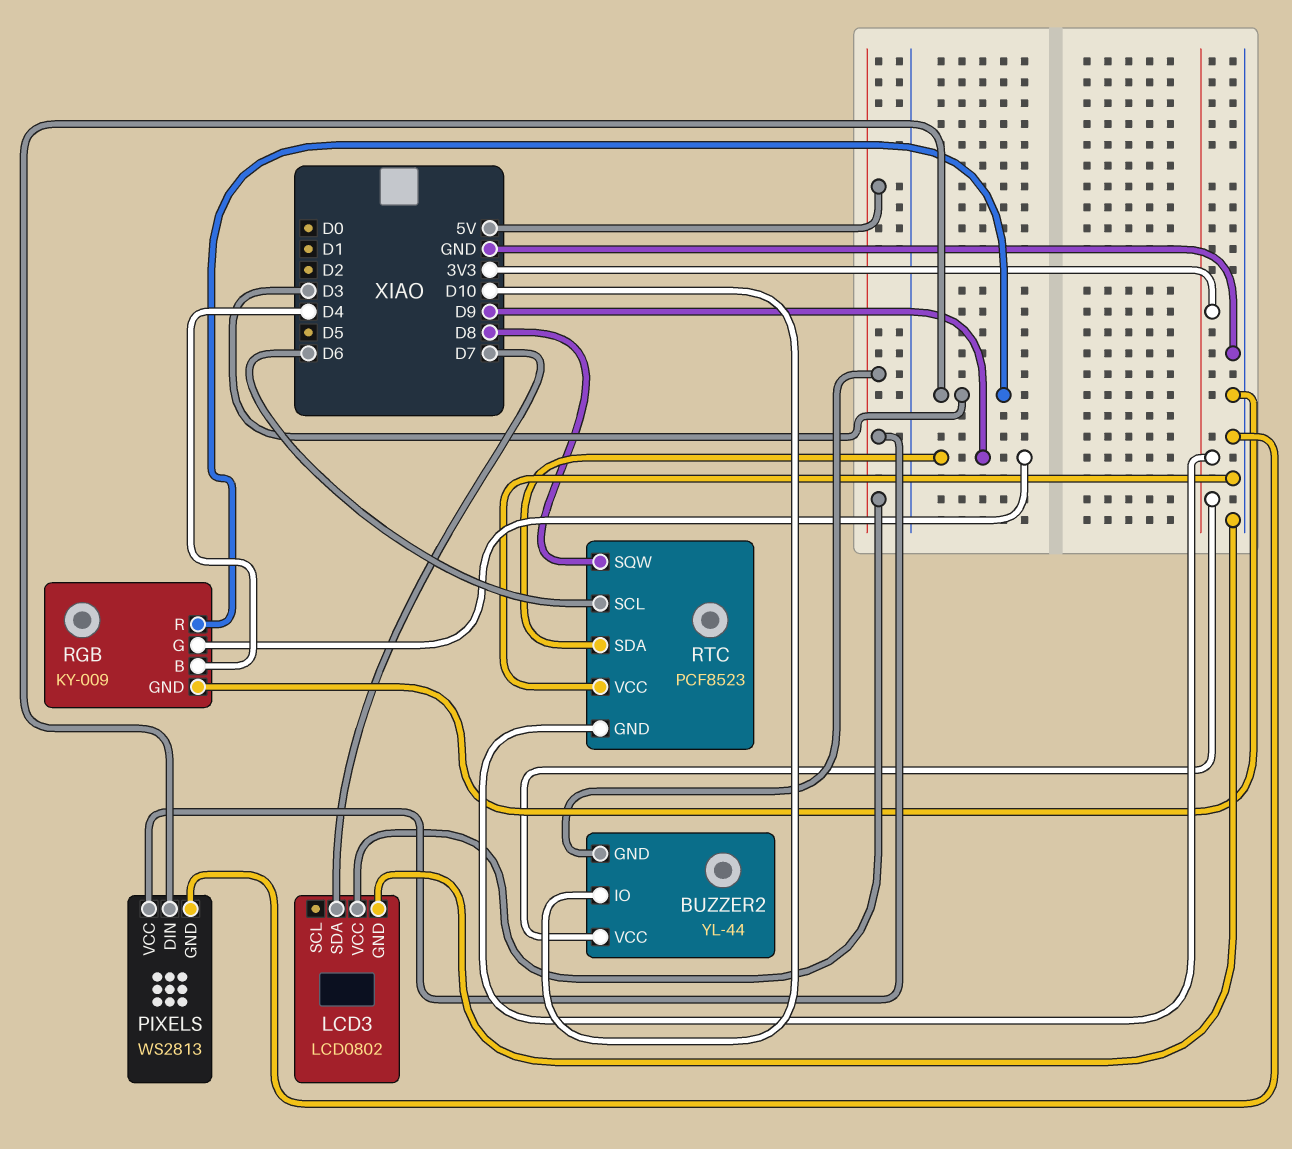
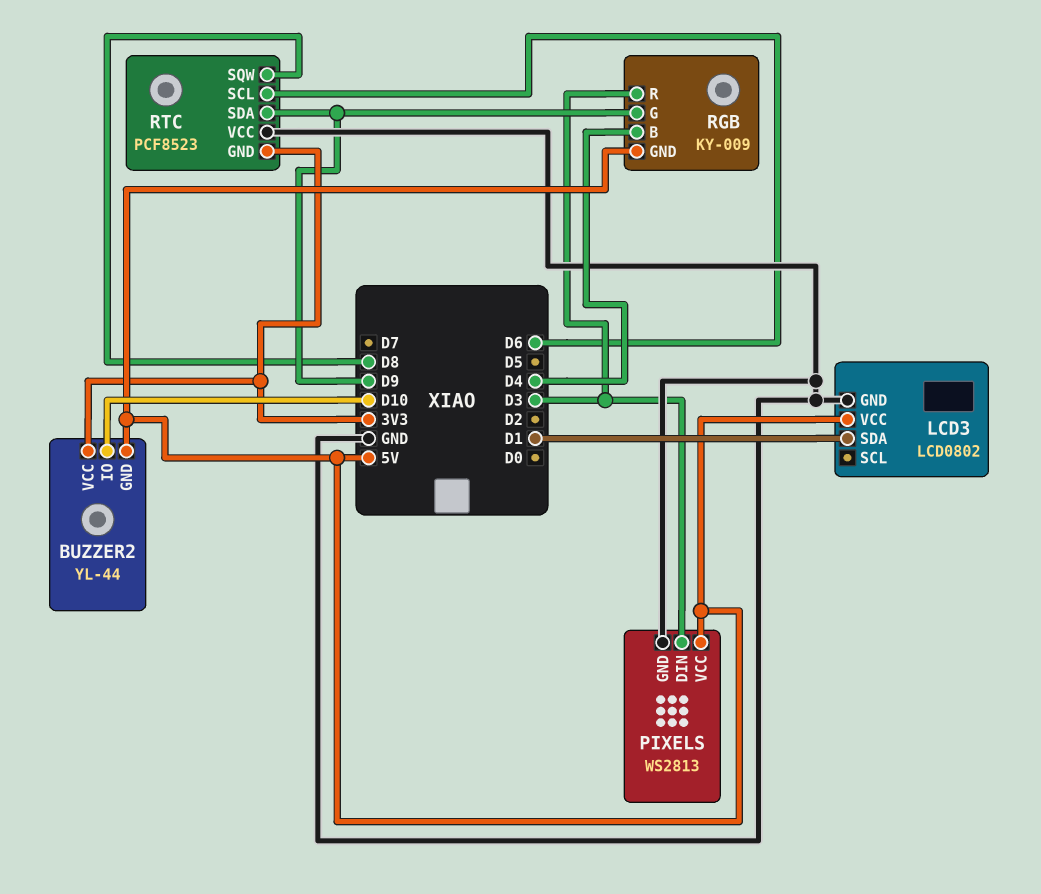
LCD3 pin SDA: D7 -> D1
RGB pin GND: GND -> 5V

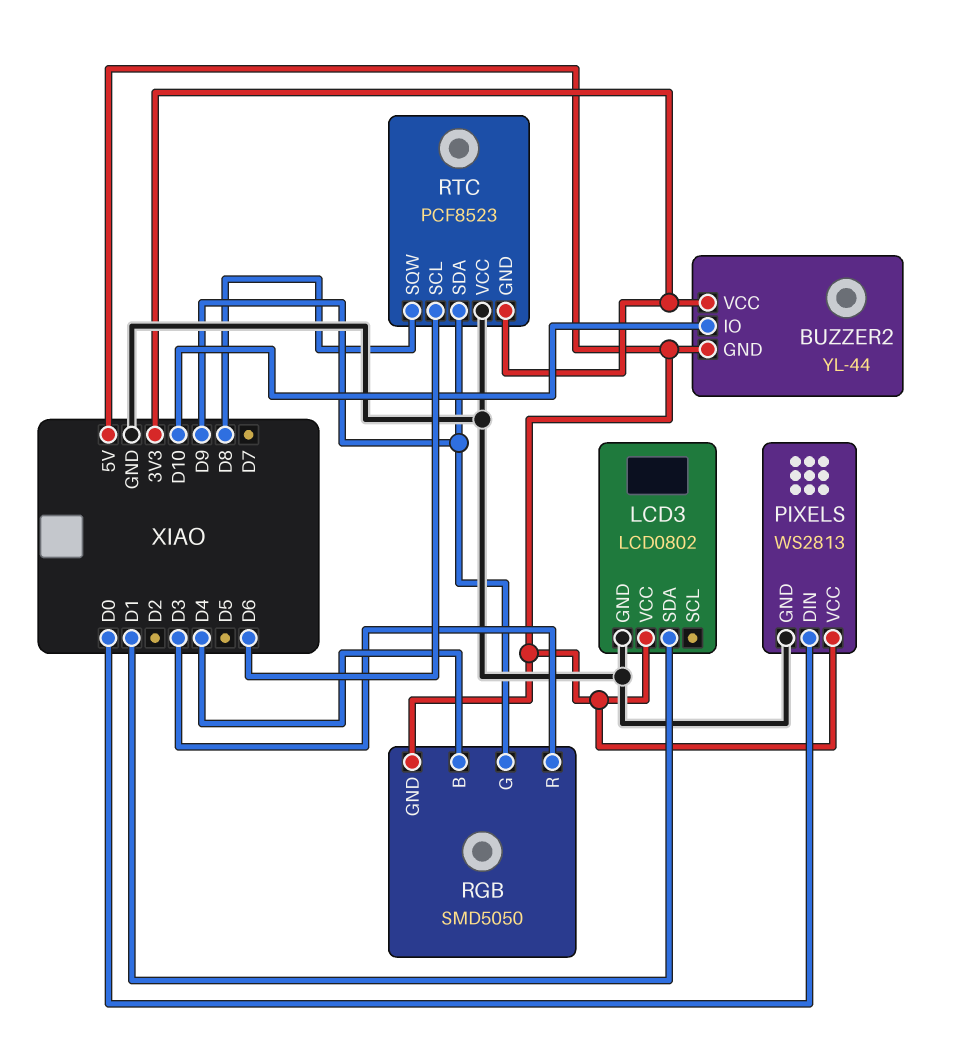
PIXELS pin DIN: D3 -> D0
RGB: KY-009 -> SMD5050

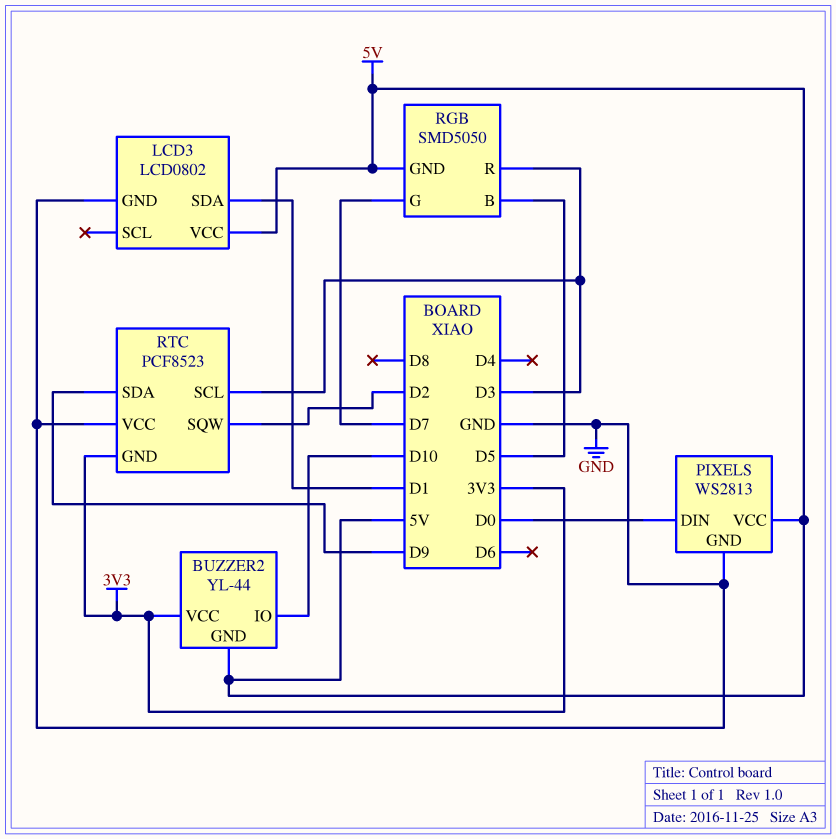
RGB pin B: D4 -> D5
RGB pin G: D9 -> D7
RTC pin SCL: D6 -> D3
RTC pin SQW: D8 -> D2

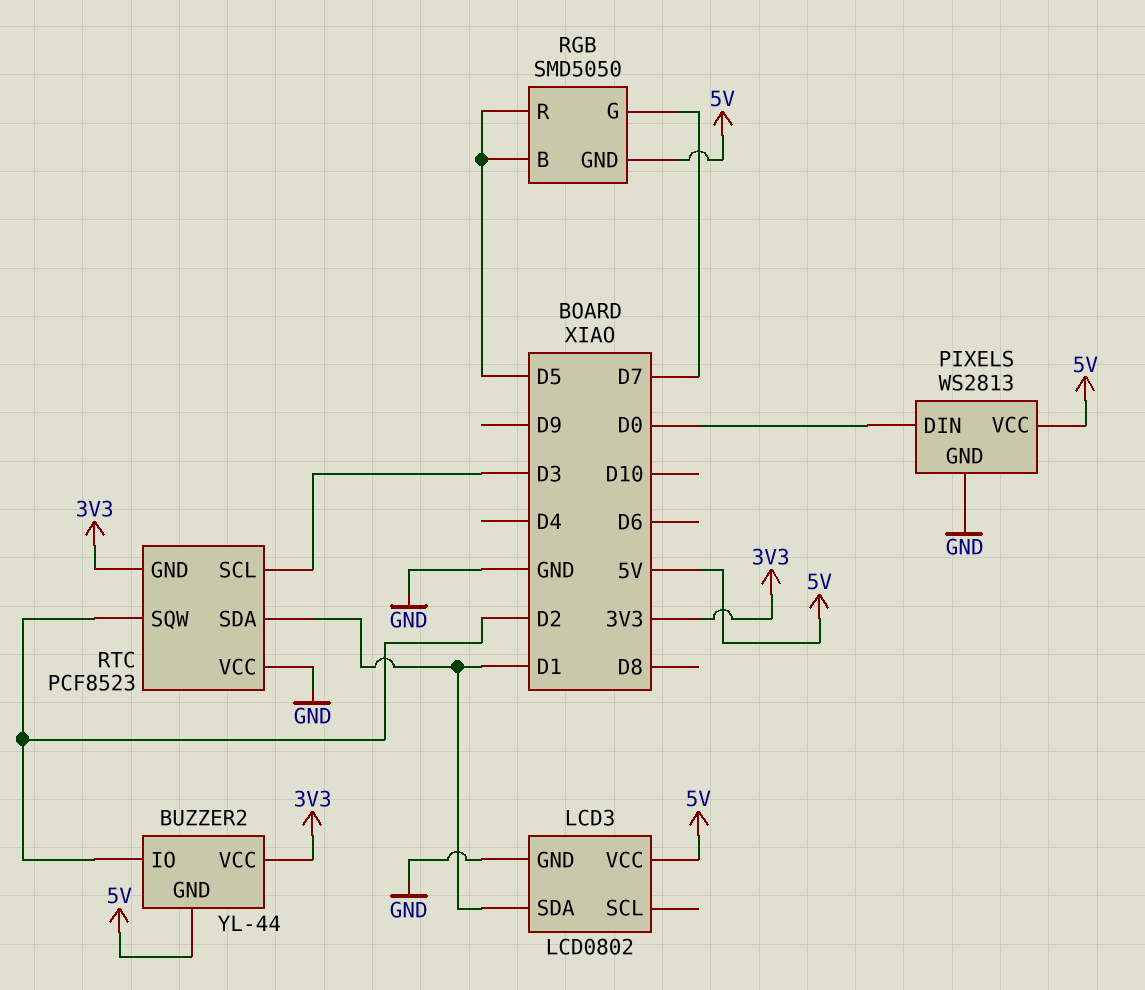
BUZZER2 pin IO: D10 -> D2
RGB pin R: D3 -> D5
RTC pin SDA: D9 -> D1

